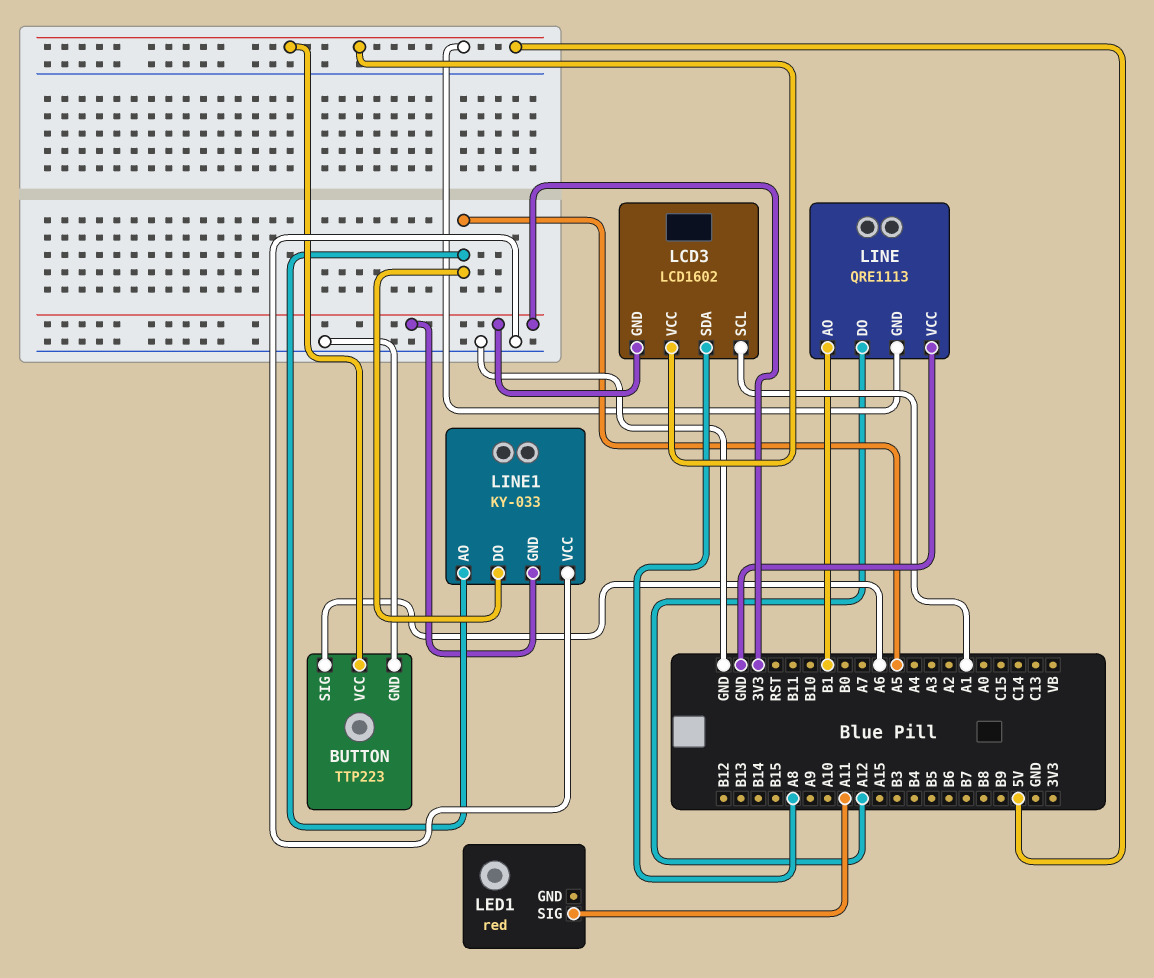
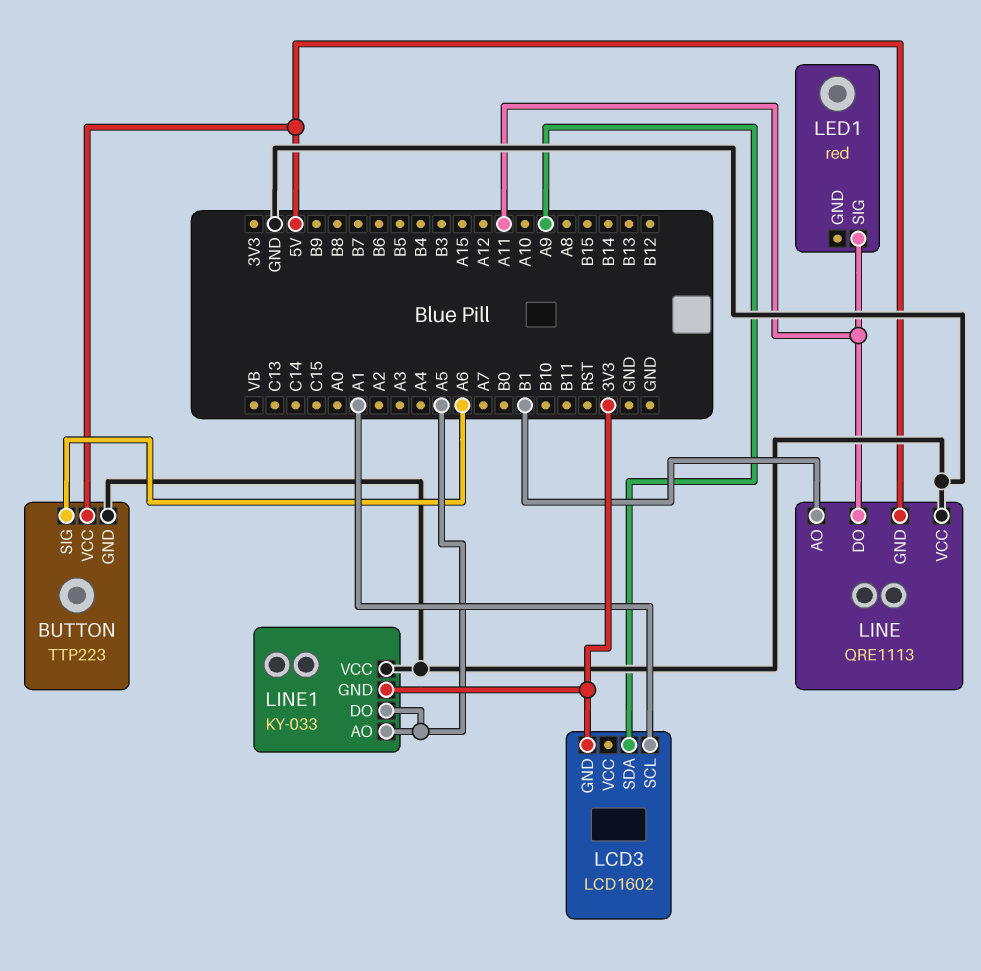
LCD3 pin SDA: A8 -> A9
LCD3 pin VCC: 5V -> none
LINE pin DO: A12 -> A11

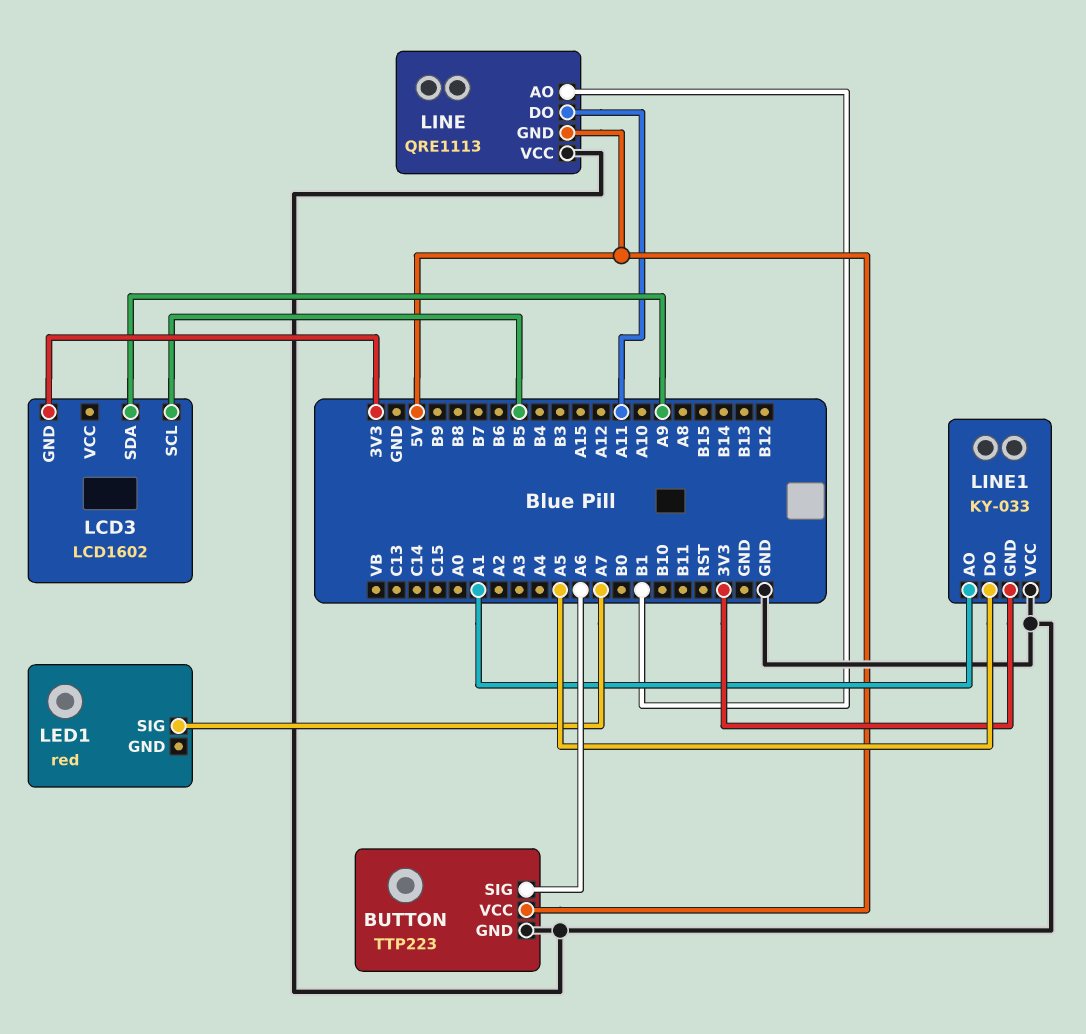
LCD3 pin SCL: A1 -> B5
LED1 pin SIG: A11 -> A7
LINE1 pin AO: A5 -> A1

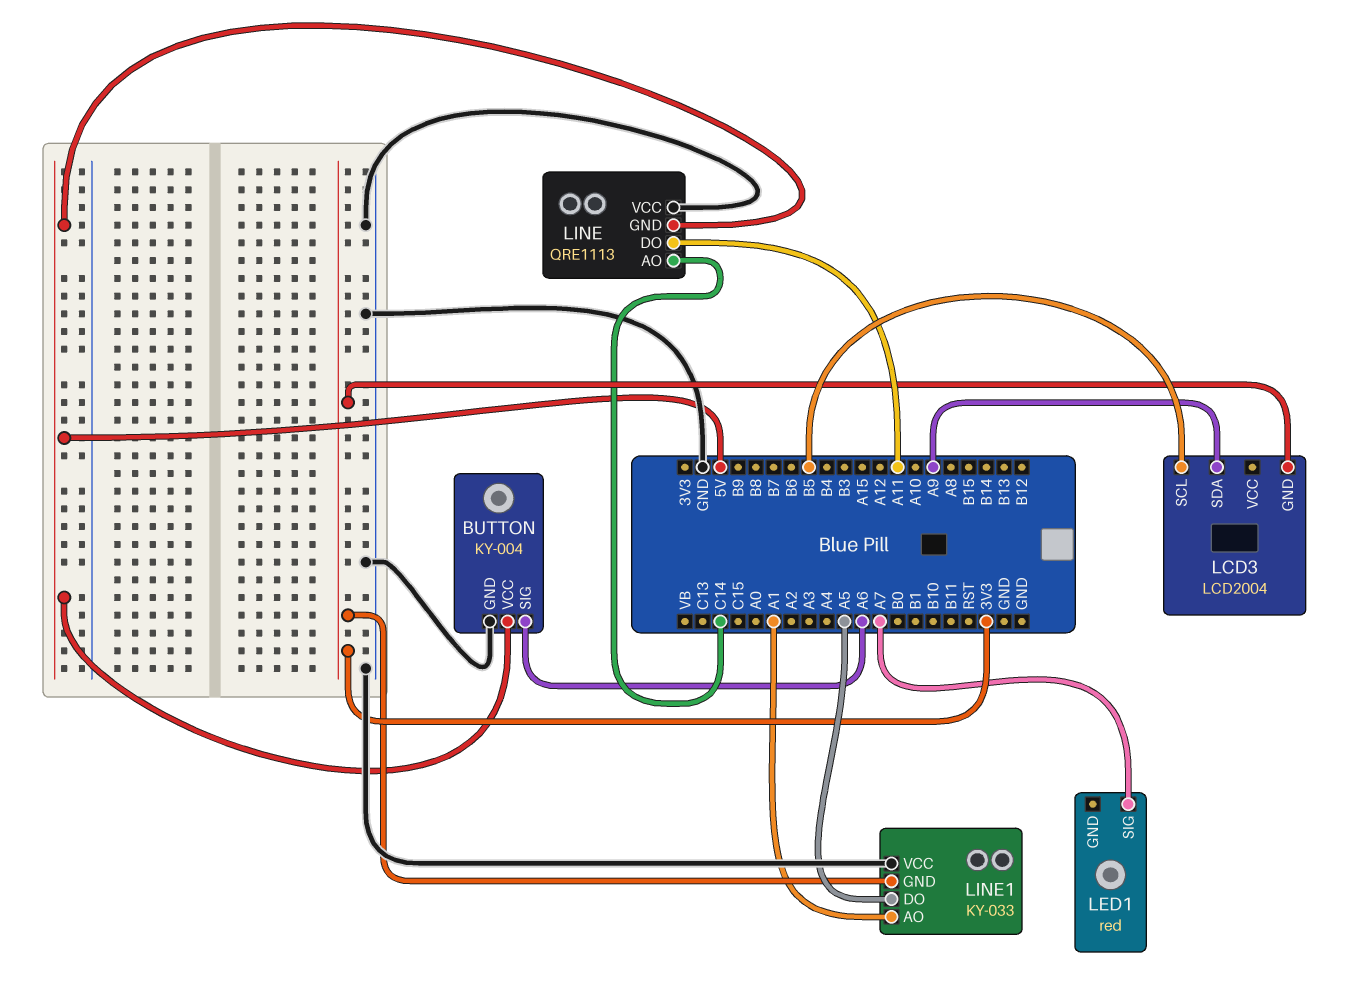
BUTTON: TTP223 -> KY-004
LCD3: LCD1602 -> LCD2004
LINE pin AO: B1 -> C14

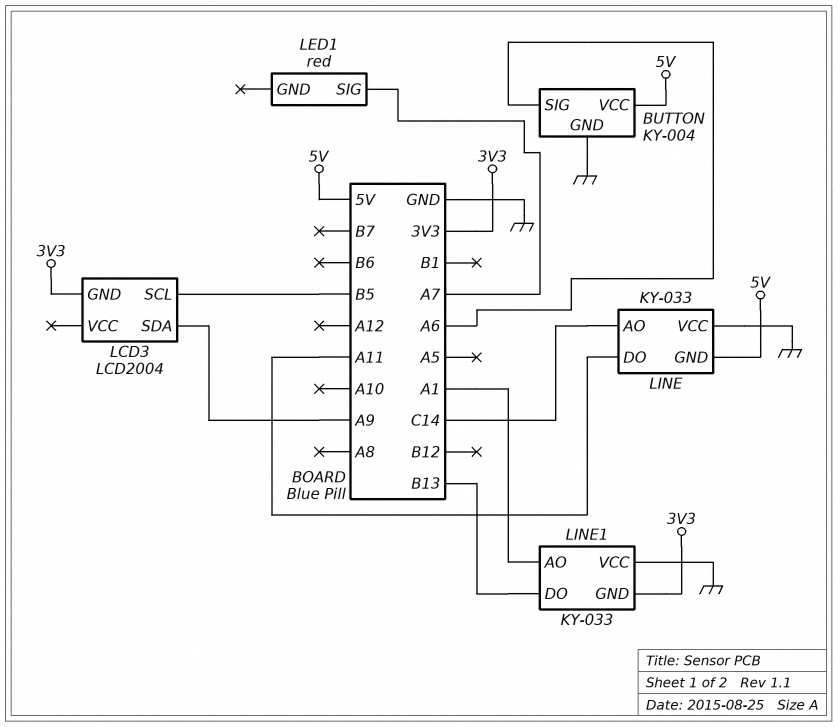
LINE: QRE1113 -> KY-033
LINE1 pin DO: A5 -> B13

